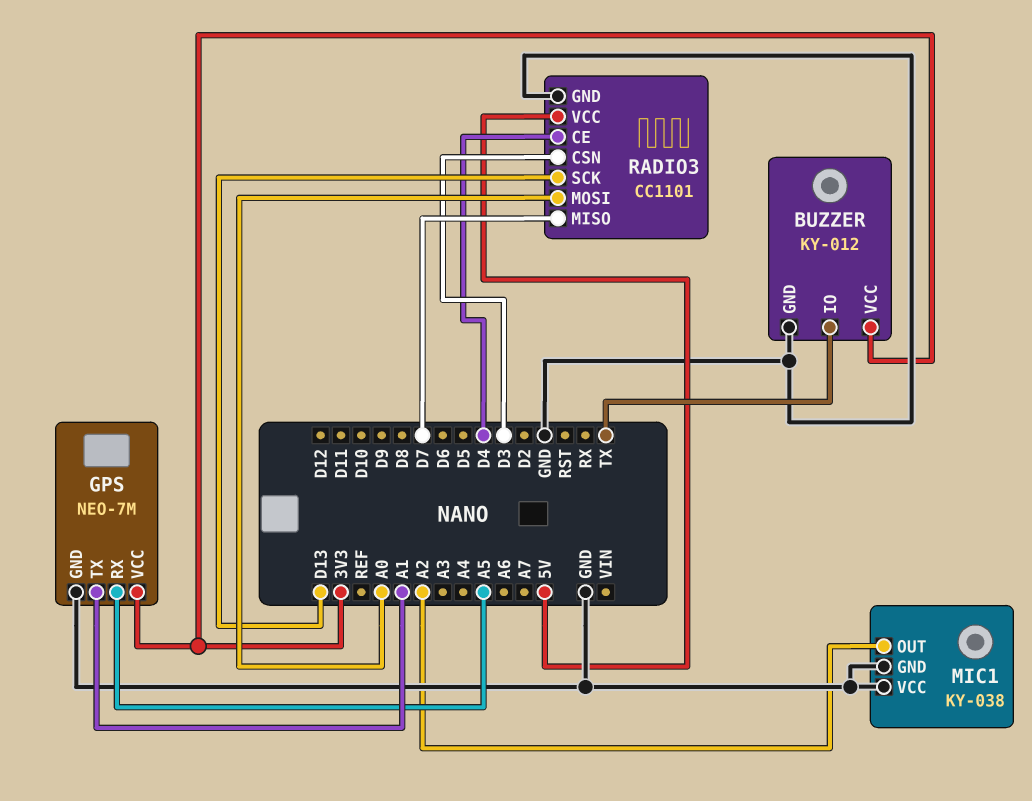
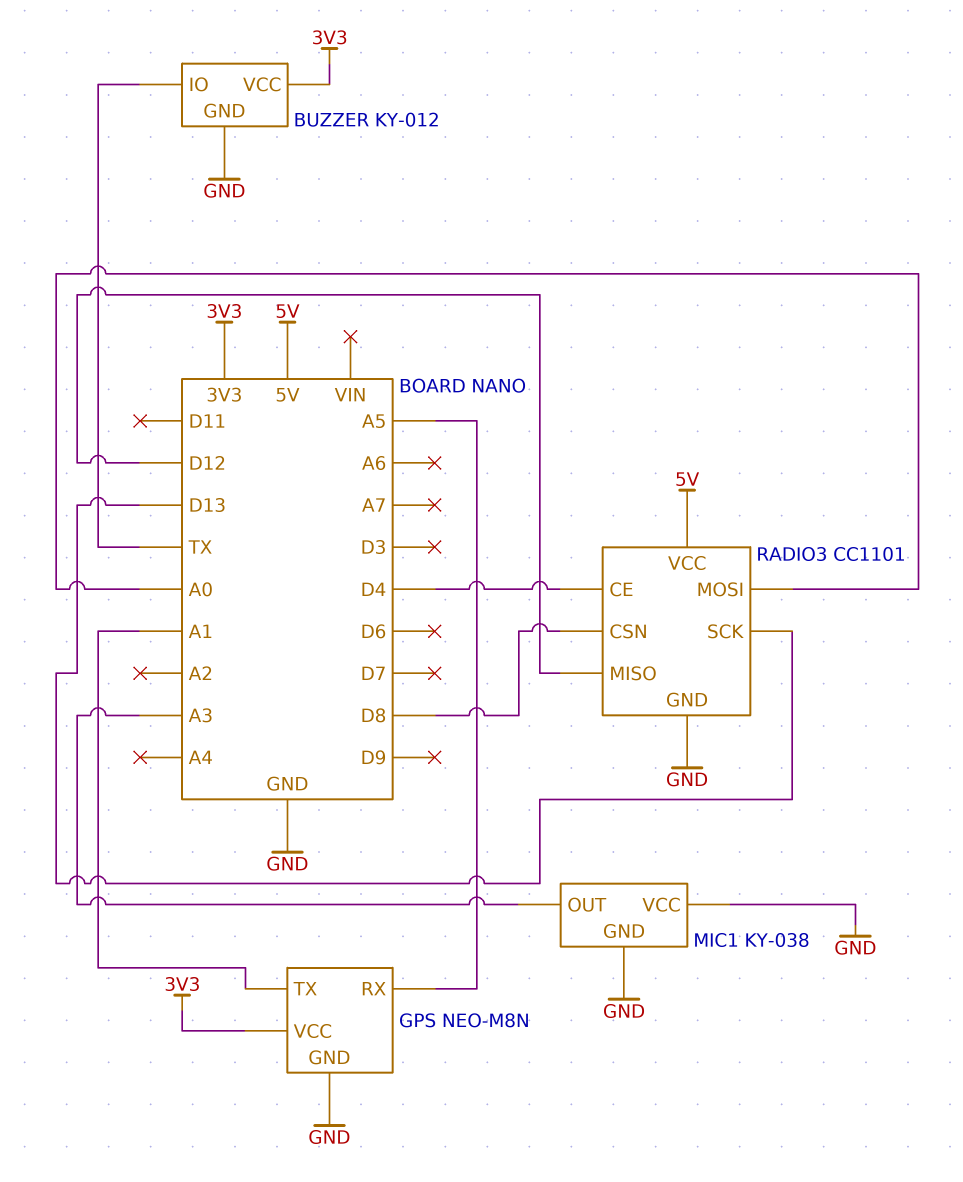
GPS: NEO-7M -> NEO-M8N
MIC1 pin OUT: A2 -> A3
RADIO3 pin CSN: D3 -> D8
RADIO3 pin MISO: D7 -> D12

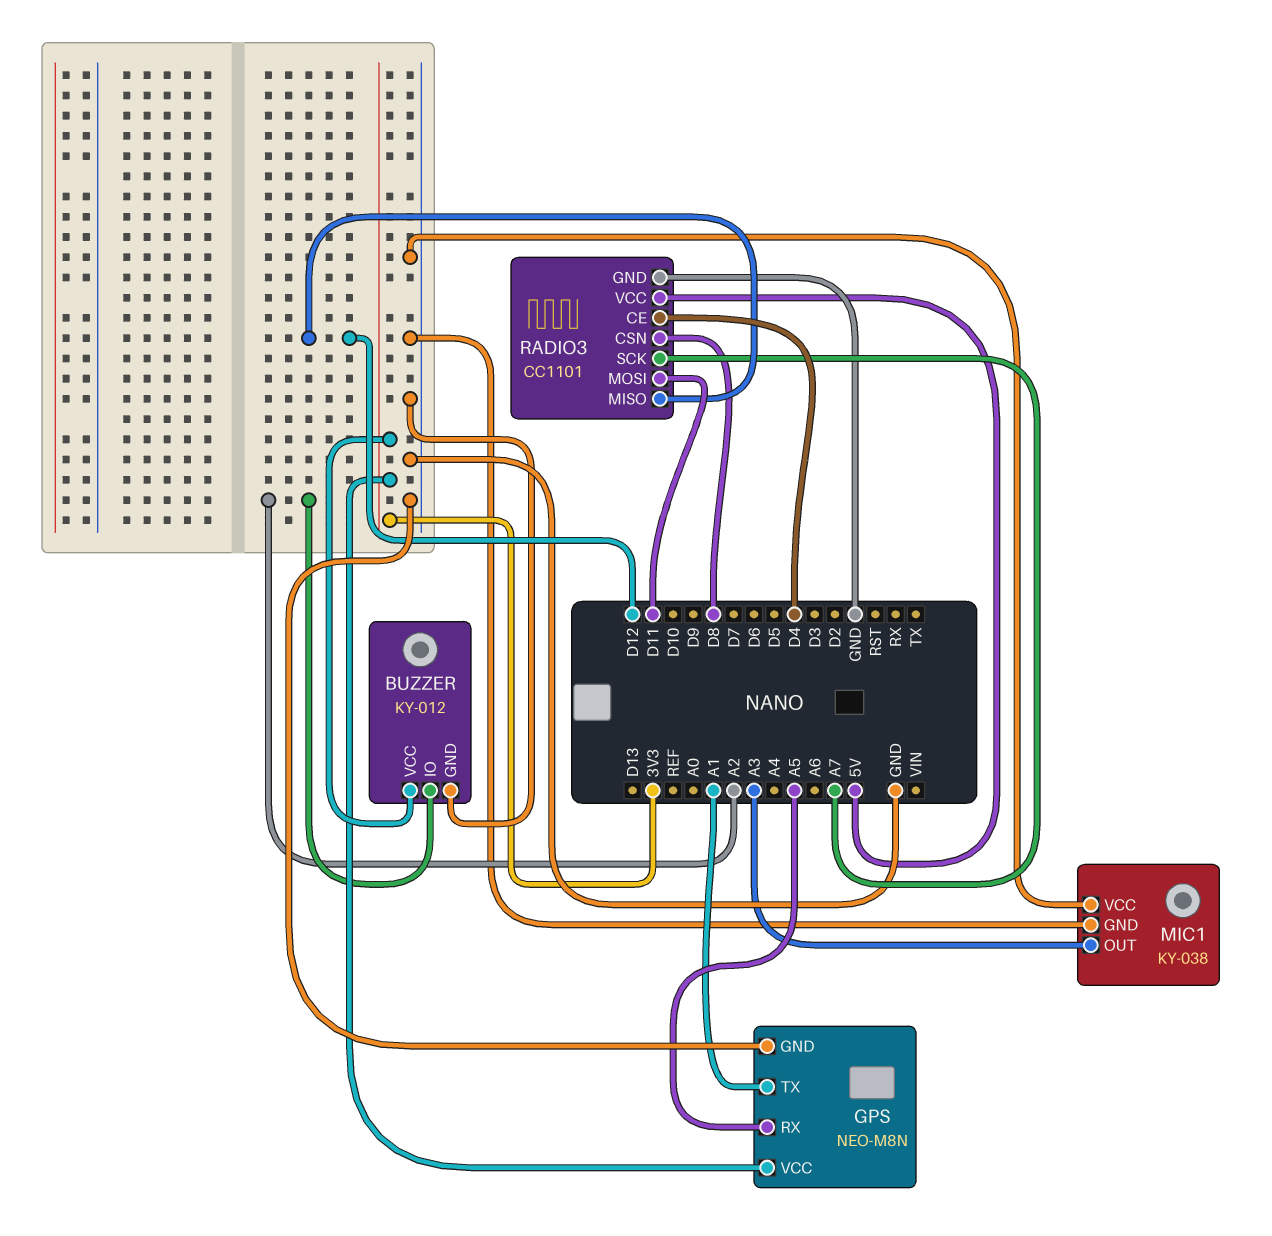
BUZZER pin IO: TX -> A2
RADIO3 pin MOSI: A0 -> D11
RADIO3 pin SCK: D13 -> A7

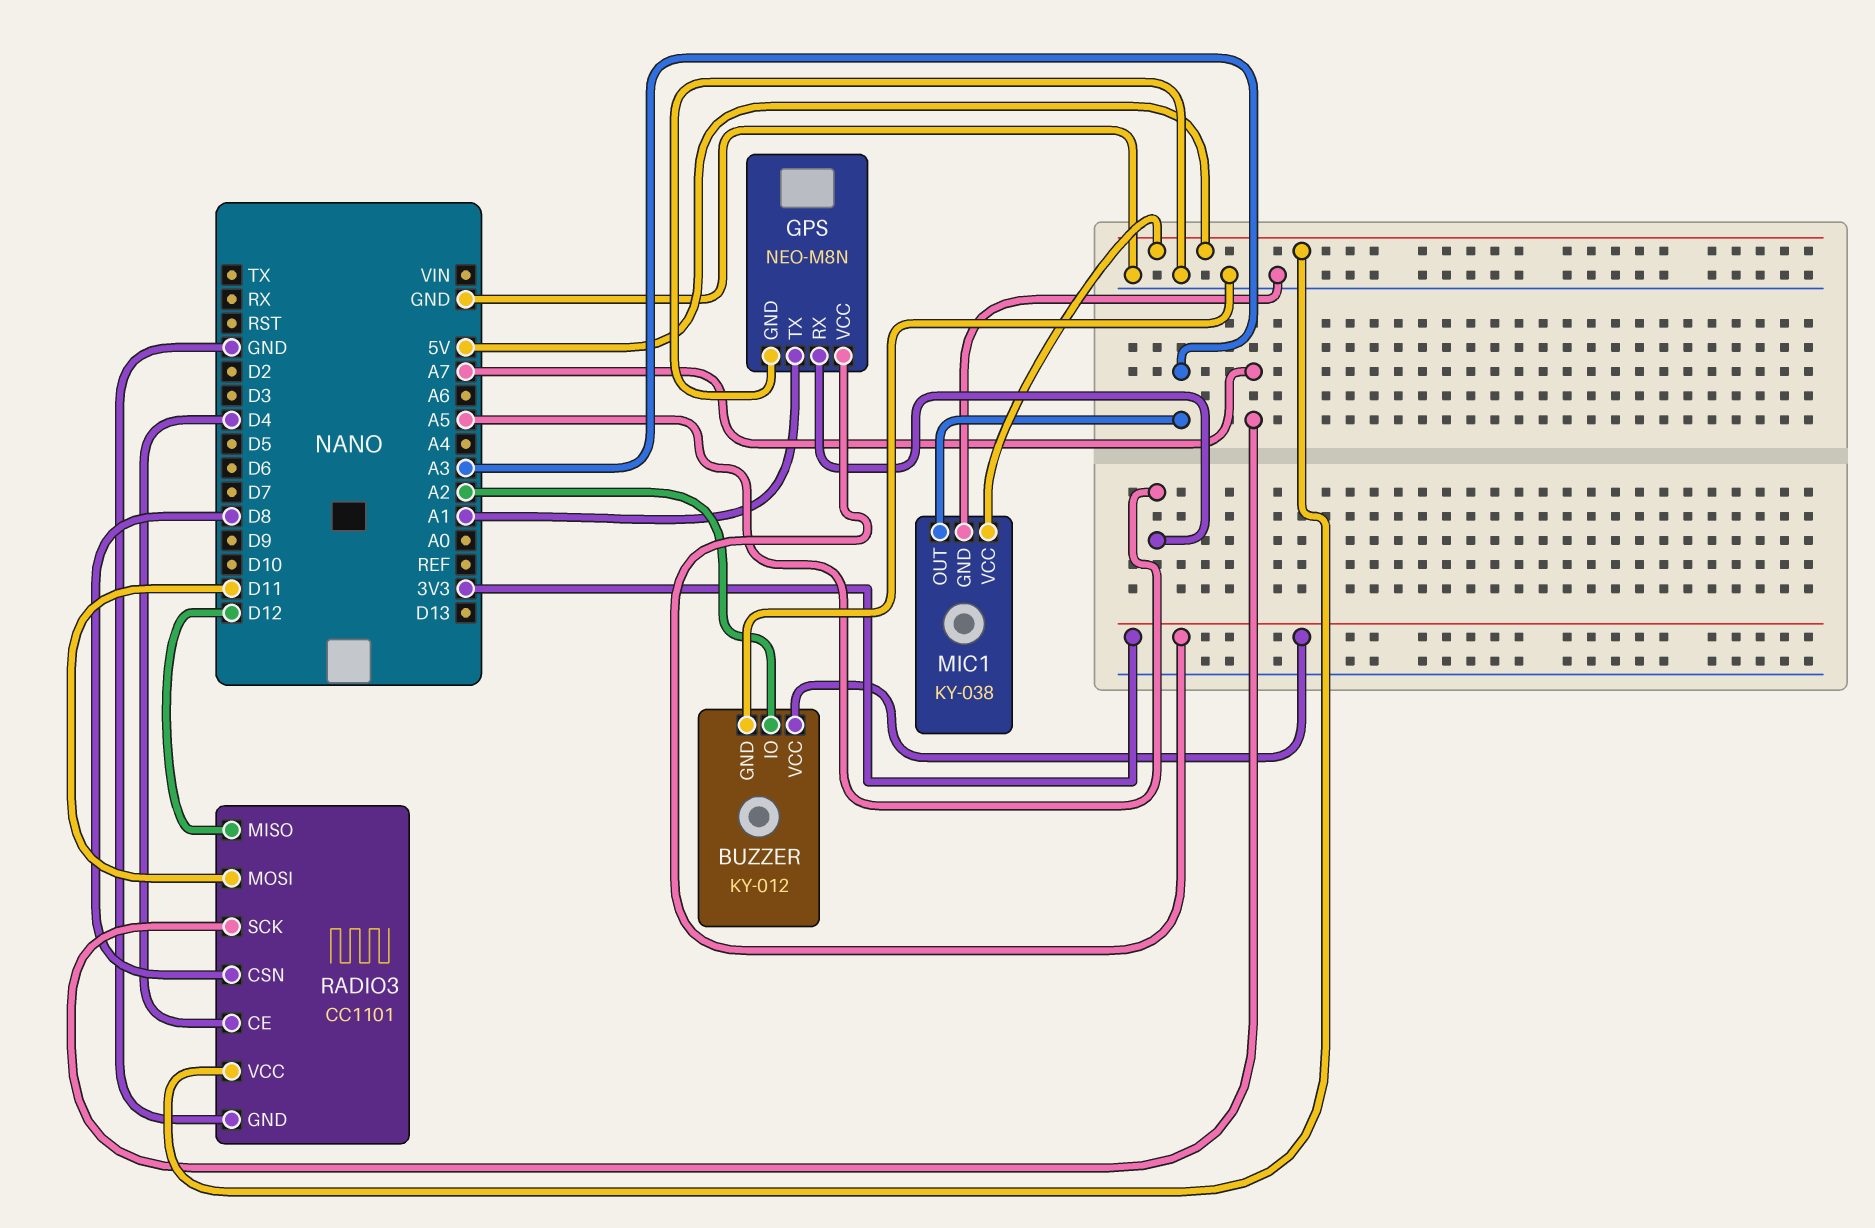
MIC1 pin VCC: GND -> 5V

